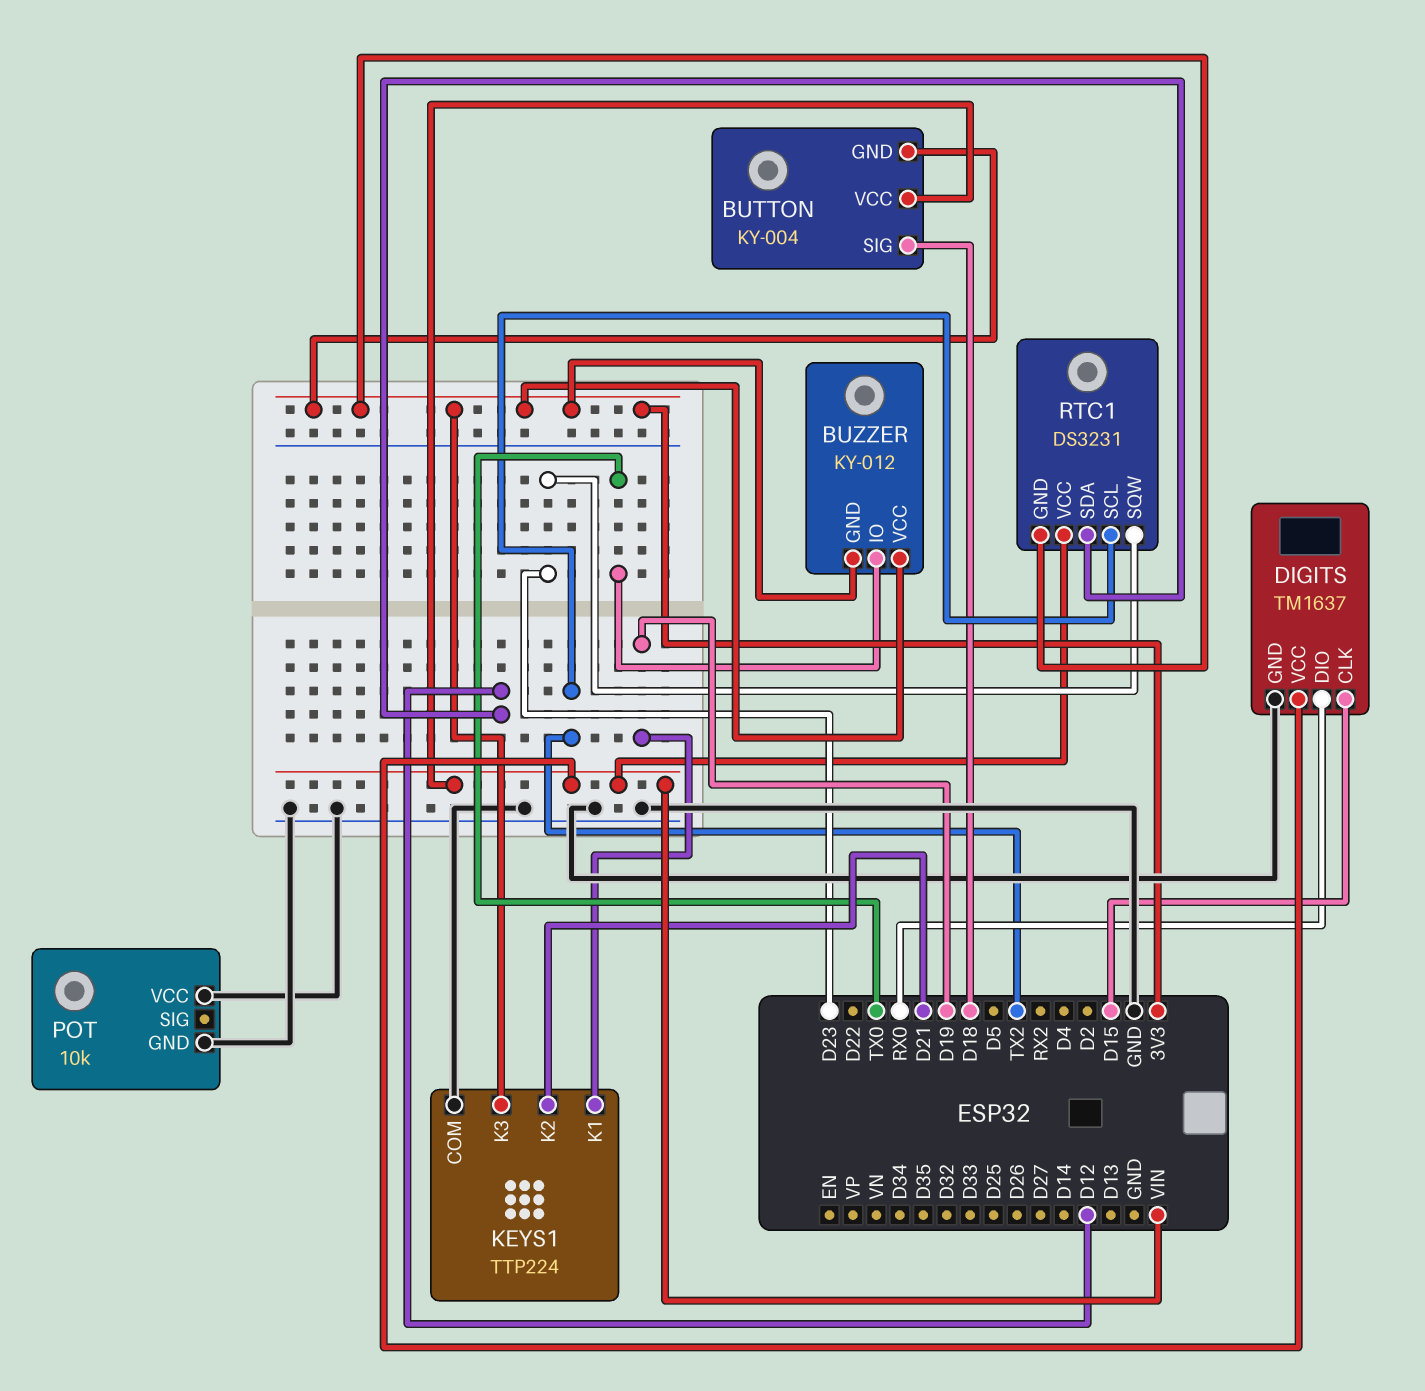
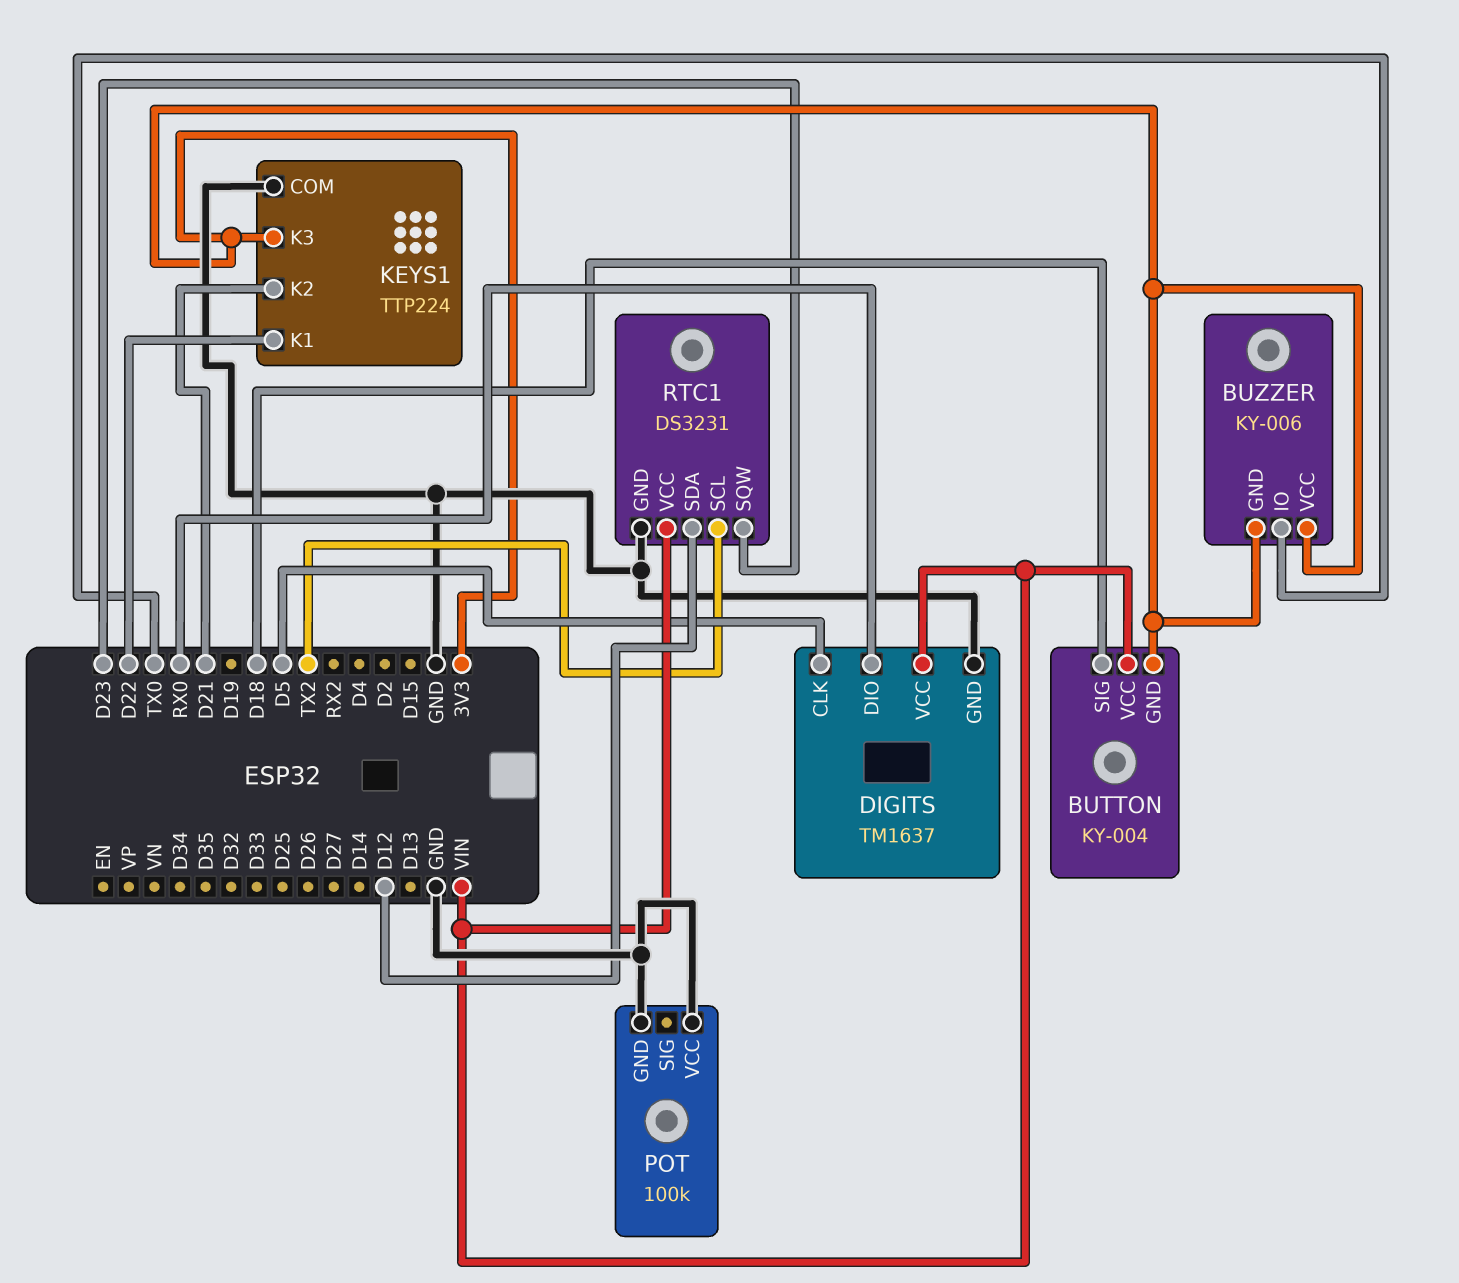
BUZZER: KY-012 -> KY-006
DIGITS pin CLK: D15 -> D5
KEYS1 pin K1: D19 -> D22
POT: 10k -> 100k
RTC1 pin GND: 3V3 -> GND

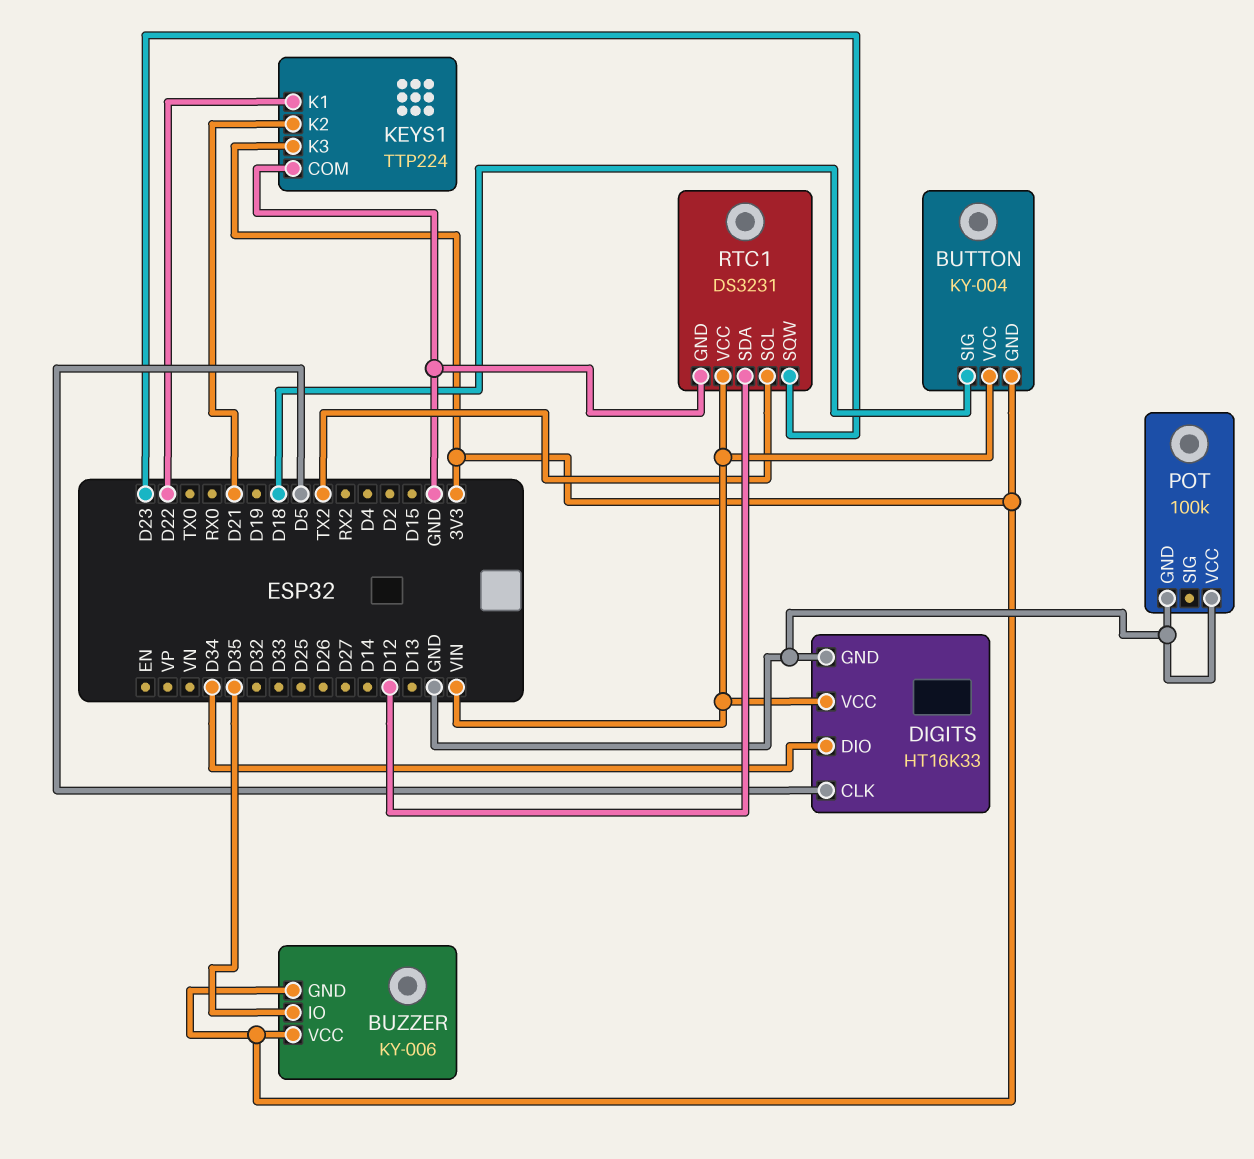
BUZZER pin IO: TX0 -> D35
DIGITS: TM1637 -> HT16K33
DIGITS pin DIO: RX0 -> D34

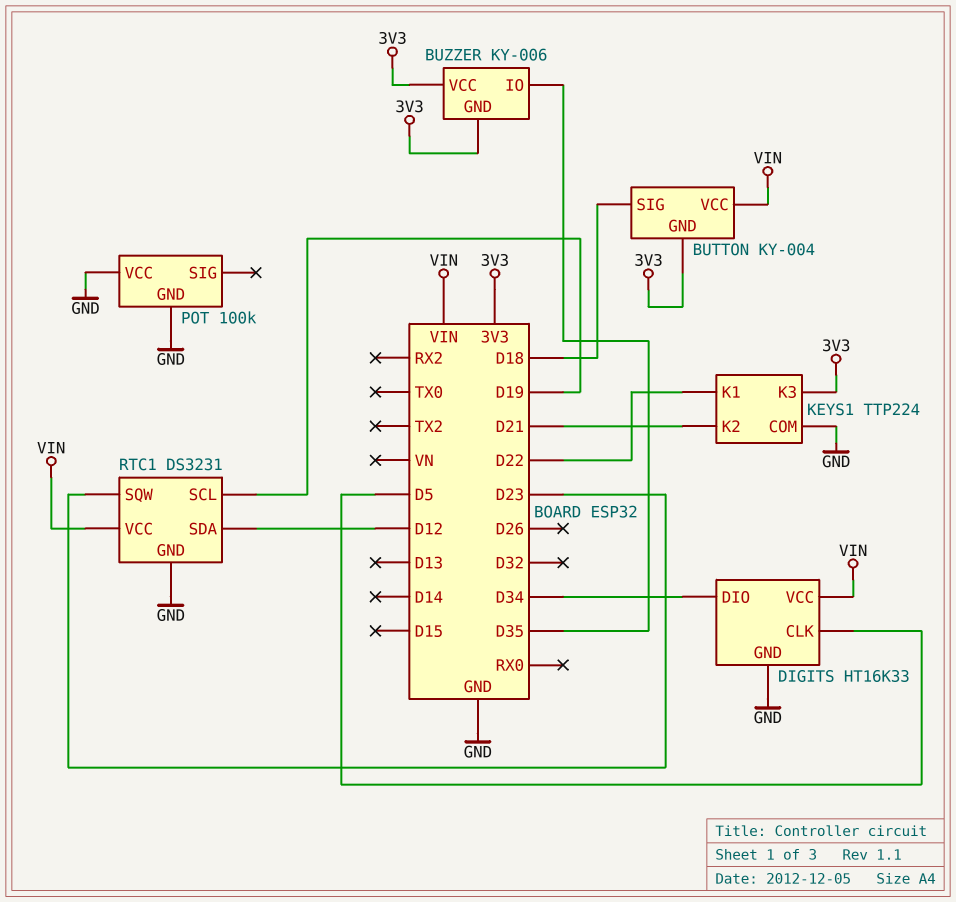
RTC1 pin SCL: TX2 -> D19

